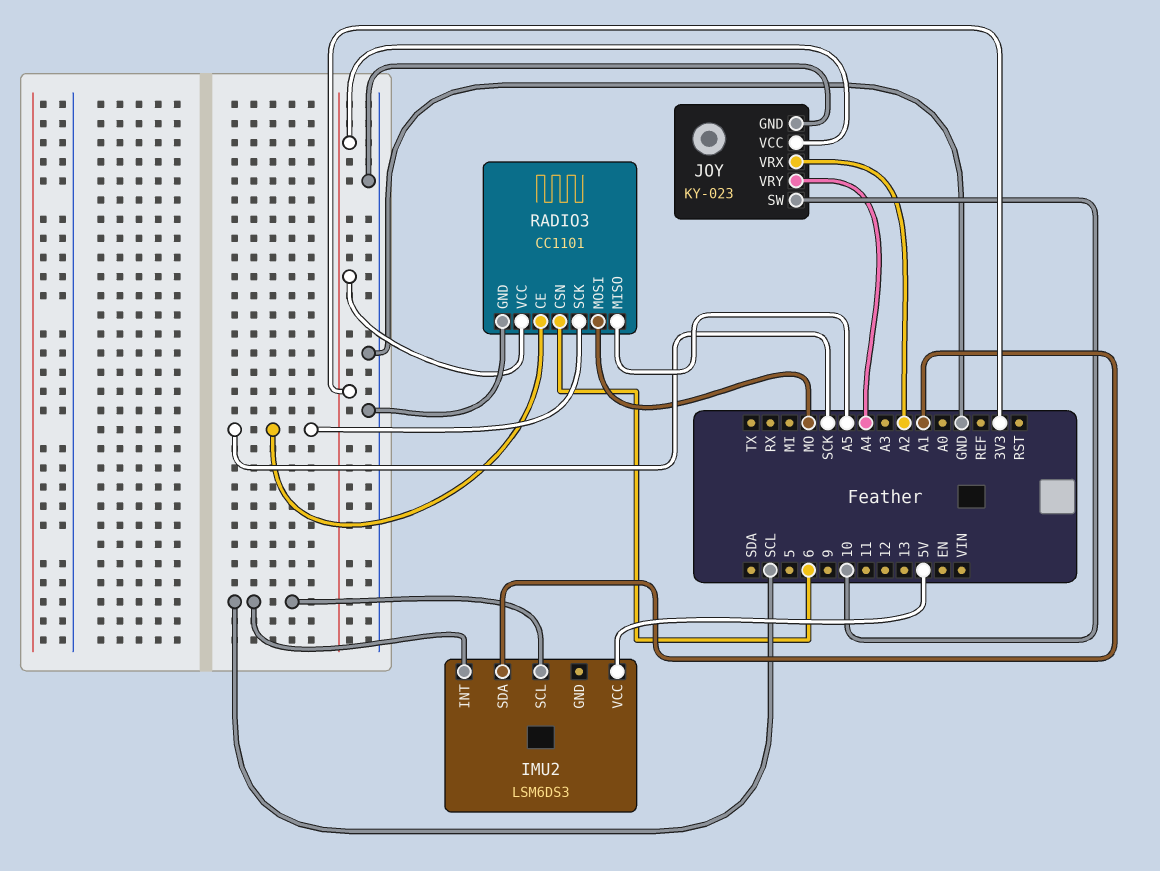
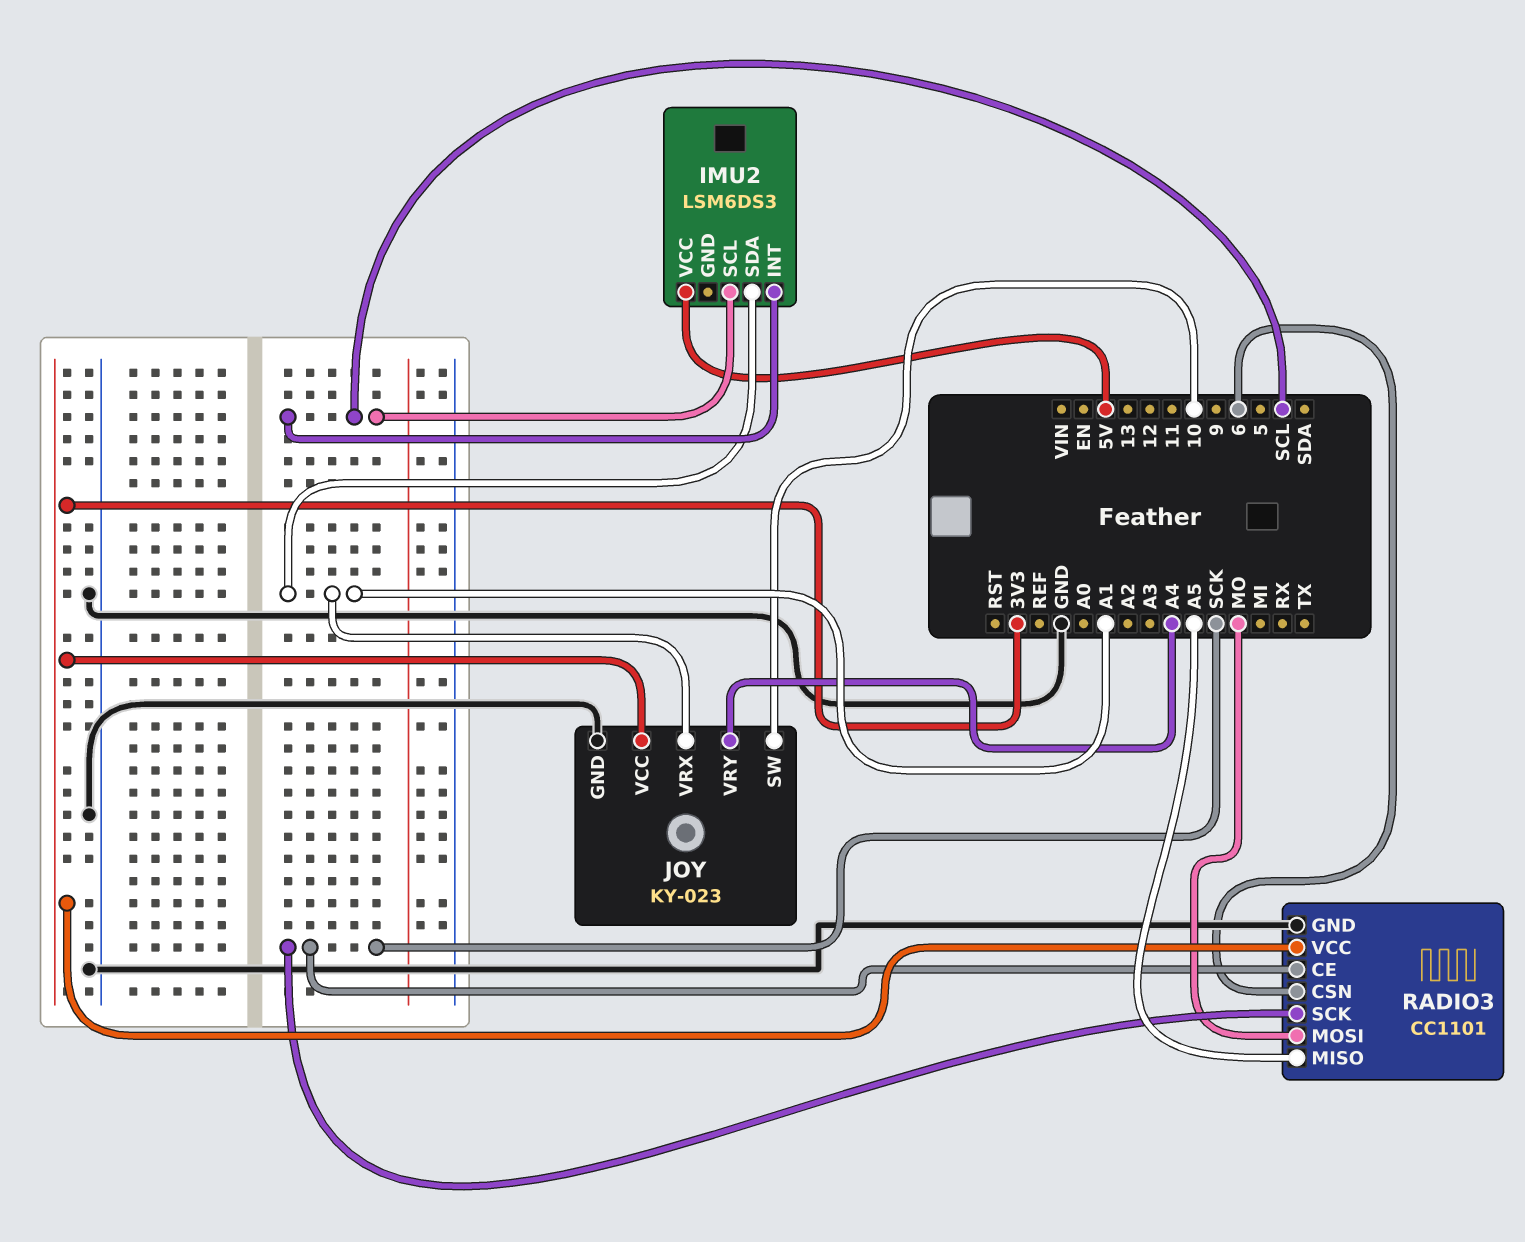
JOY pin VRX: A2 -> A1

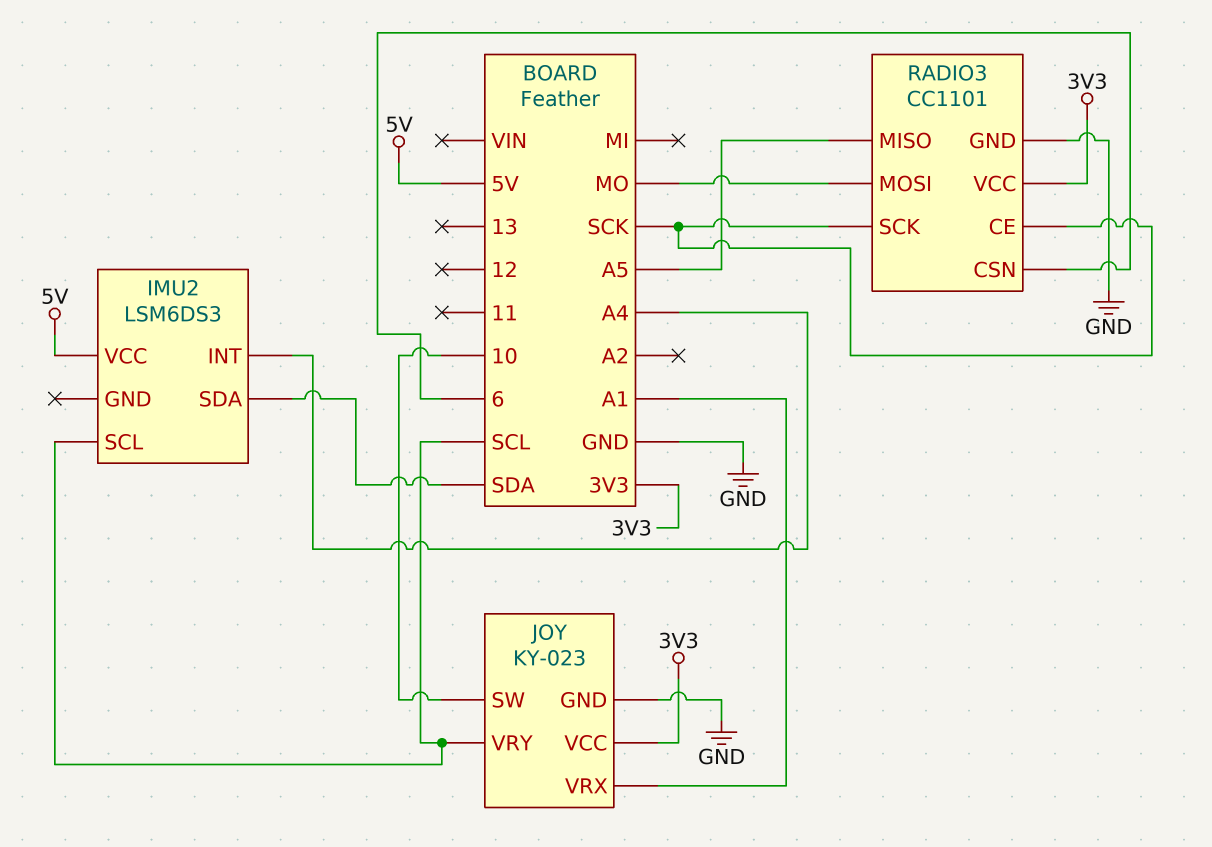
IMU2 pin INT: SCL -> A4
IMU2 pin SDA: A1 -> SDA
JOY pin VRY: A4 -> SCL

